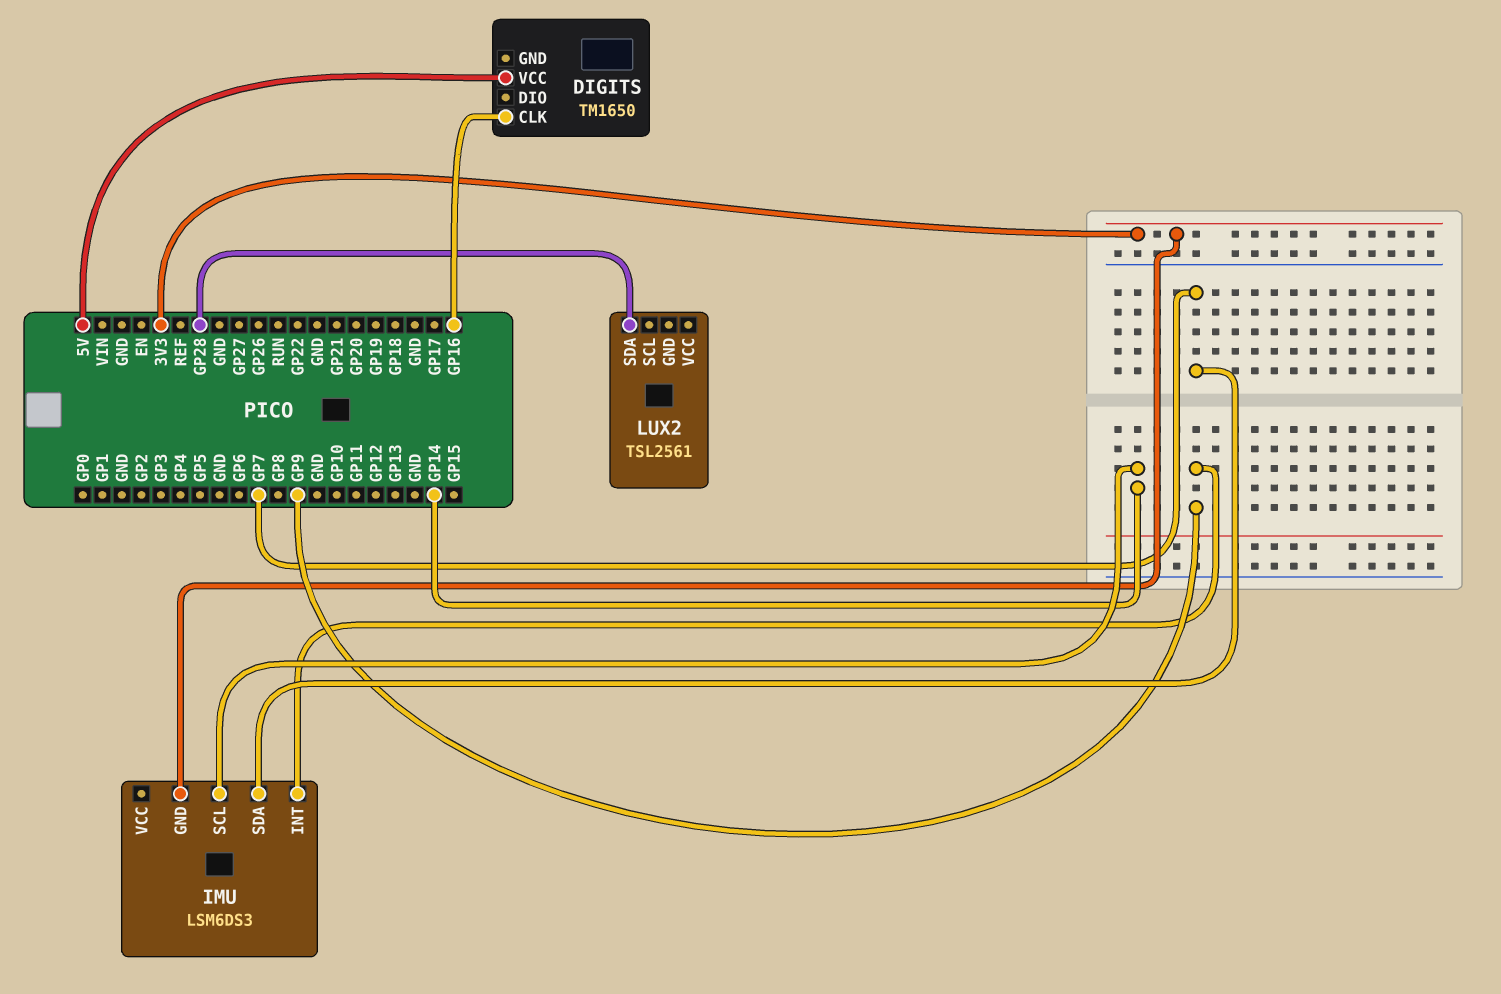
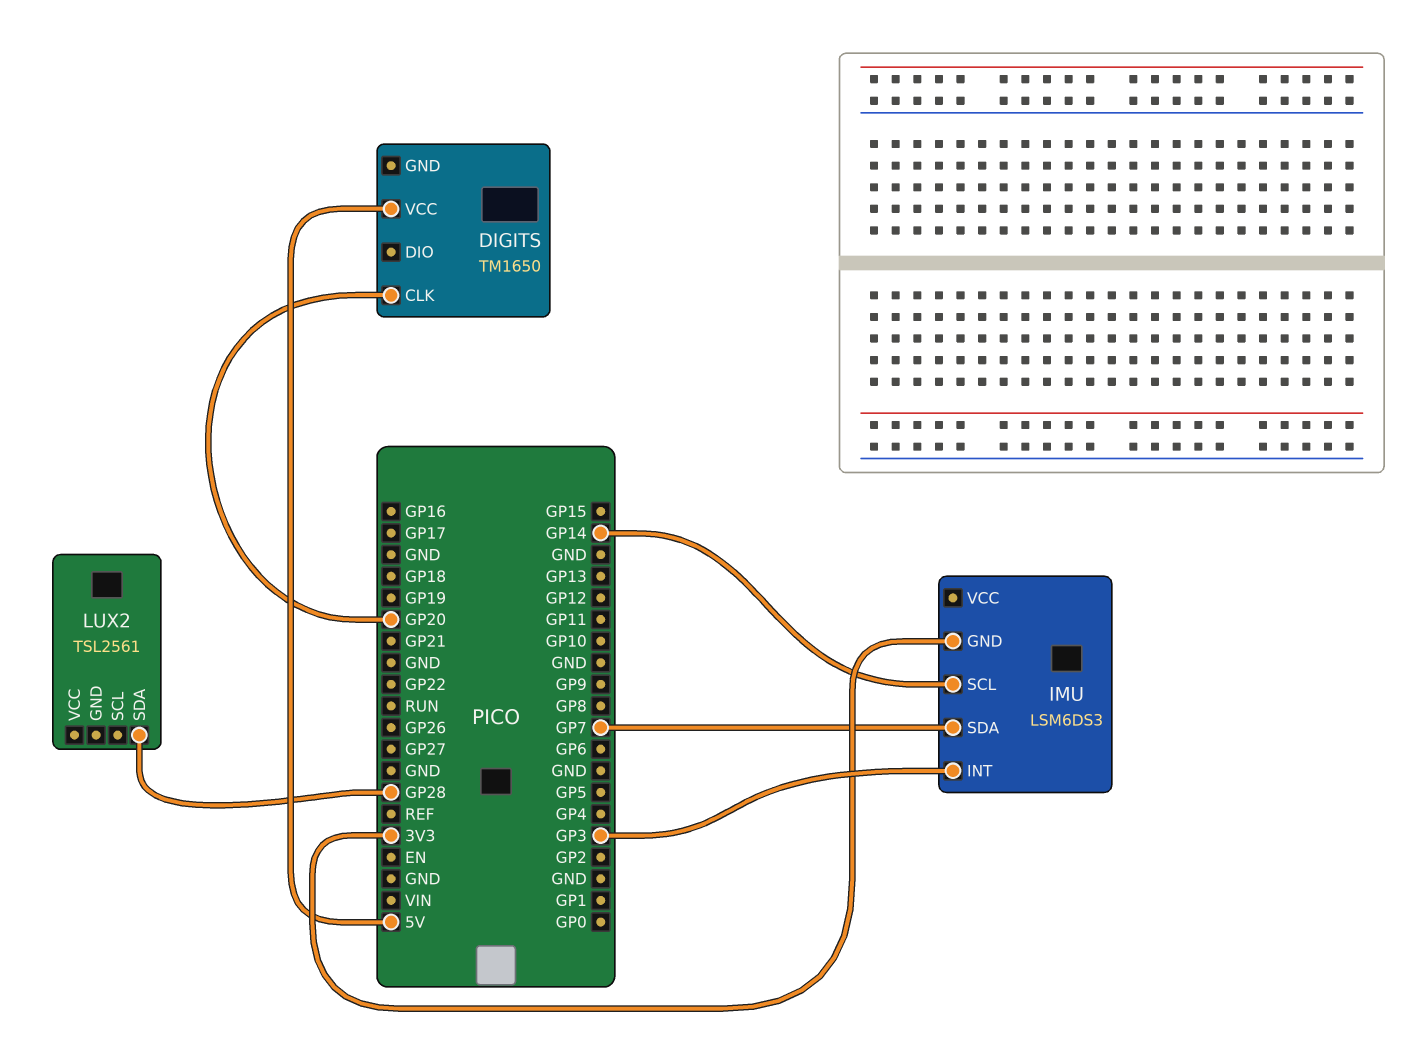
DIGITS pin CLK: GP16 -> GP20
IMU pin INT: GP9 -> GP3

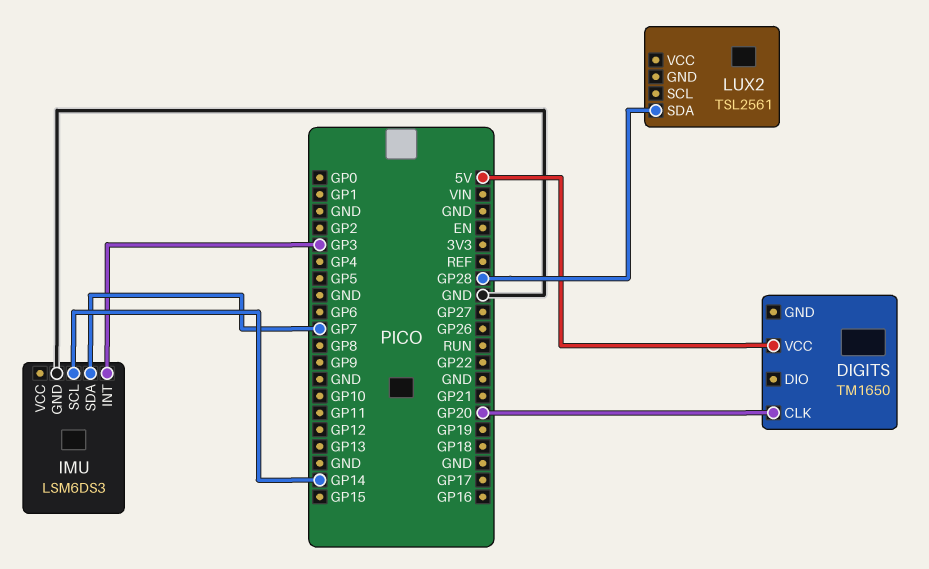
IMU pin GND: 3V3 -> GND

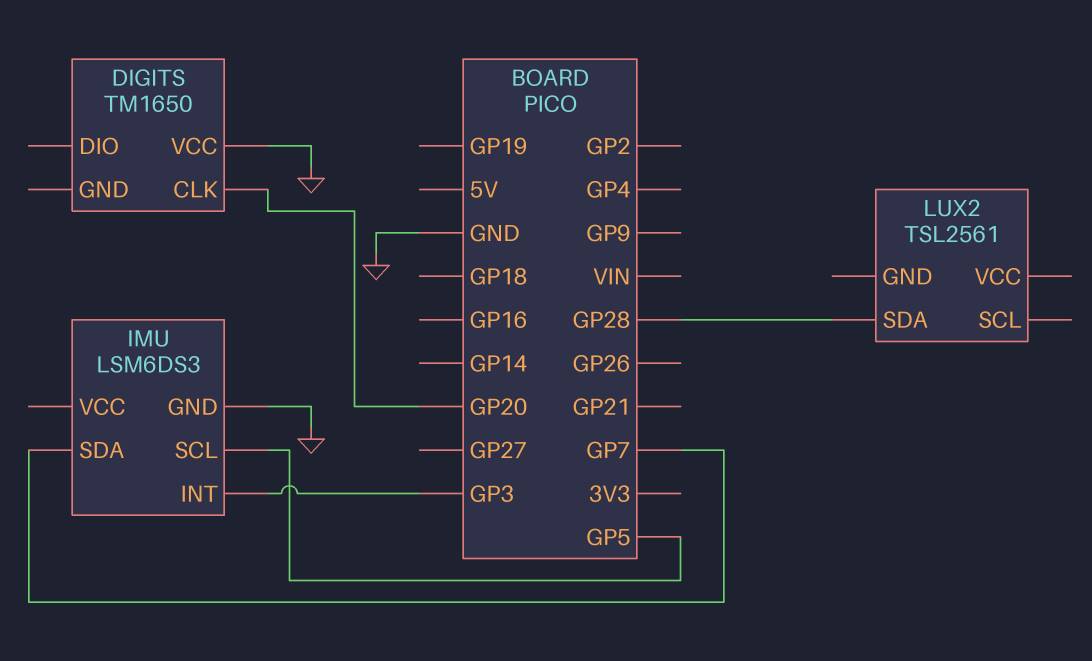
DIGITS pin VCC: 5V -> GND
IMU pin SCL: GP14 -> GP5

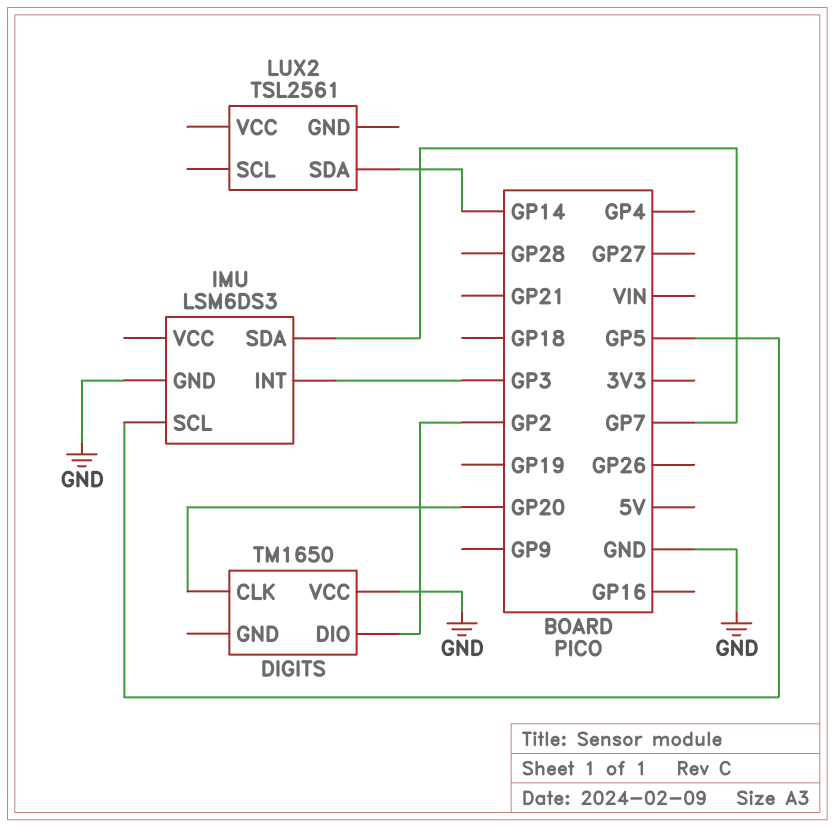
DIGITS pin DIO: none -> GP2
LUX2 pin SDA: GP28 -> GP14

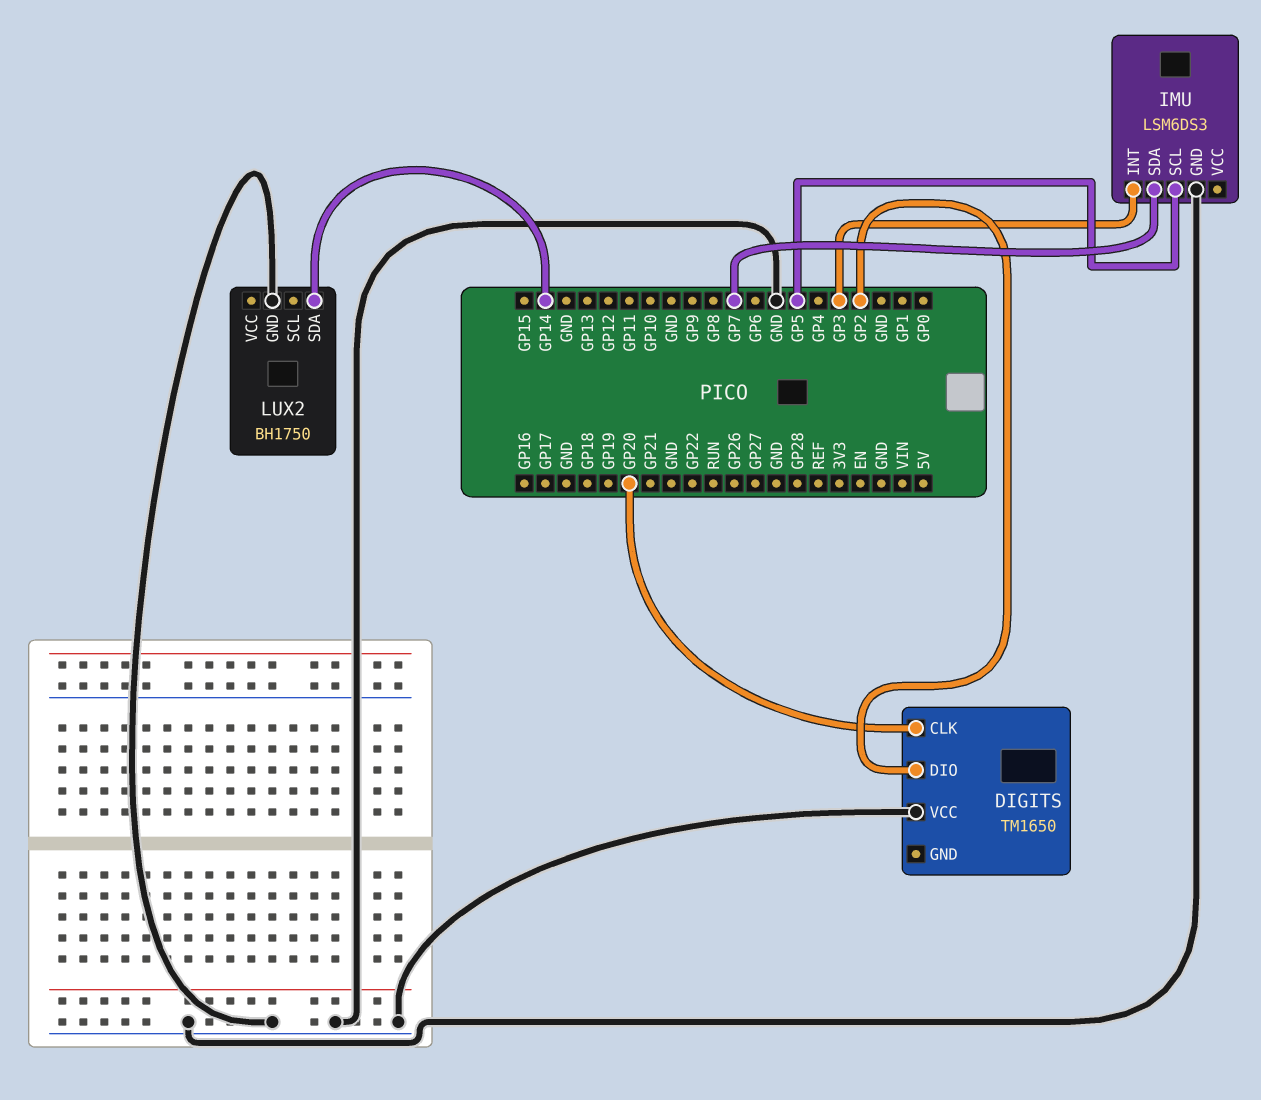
LUX2: TSL2561 -> BH1750
LUX2 pin GND: none -> GND

